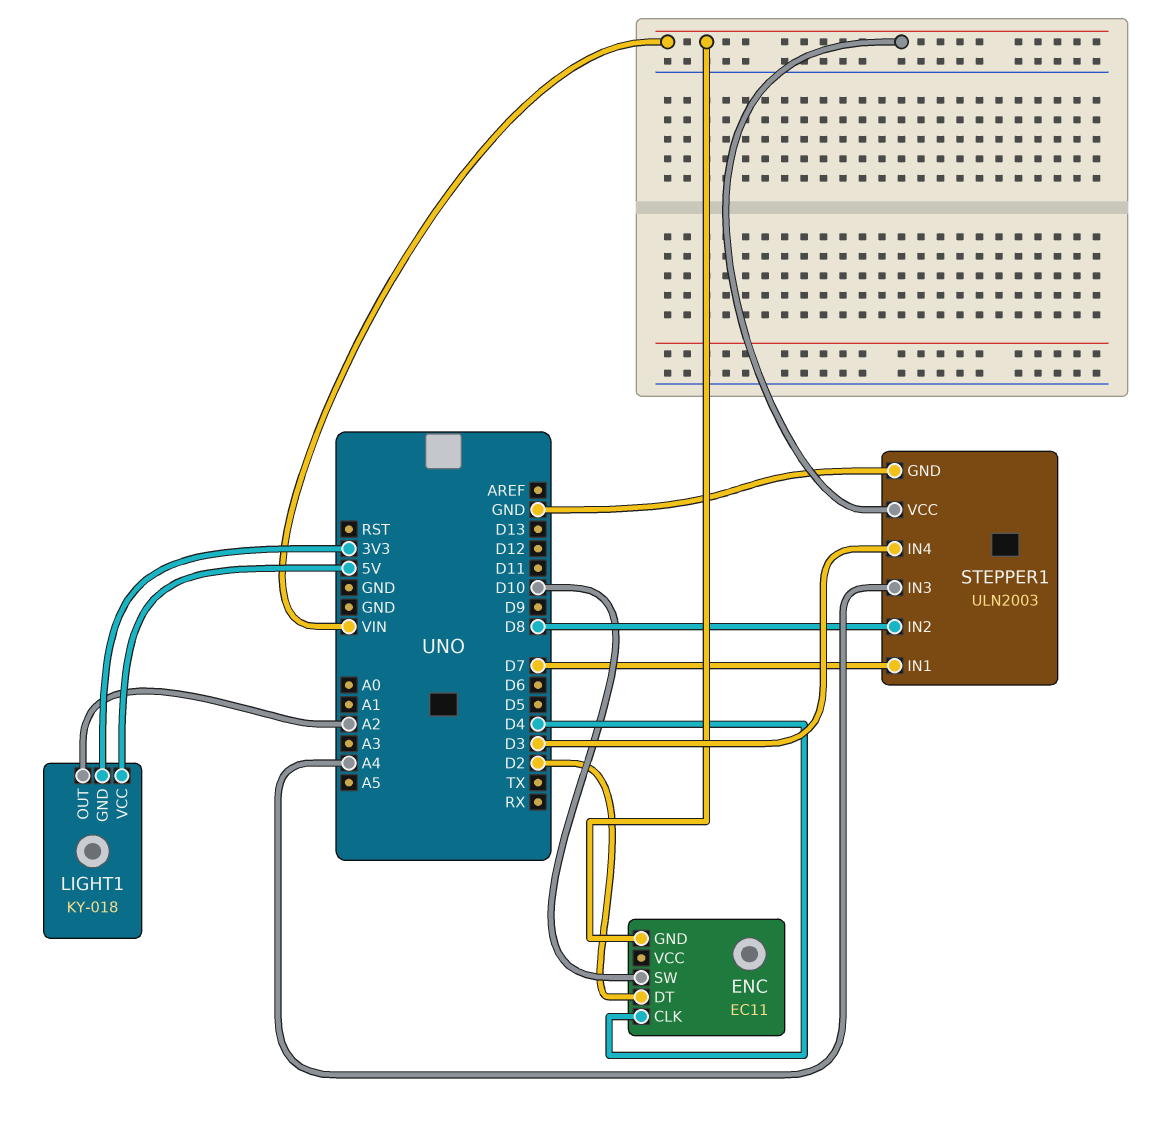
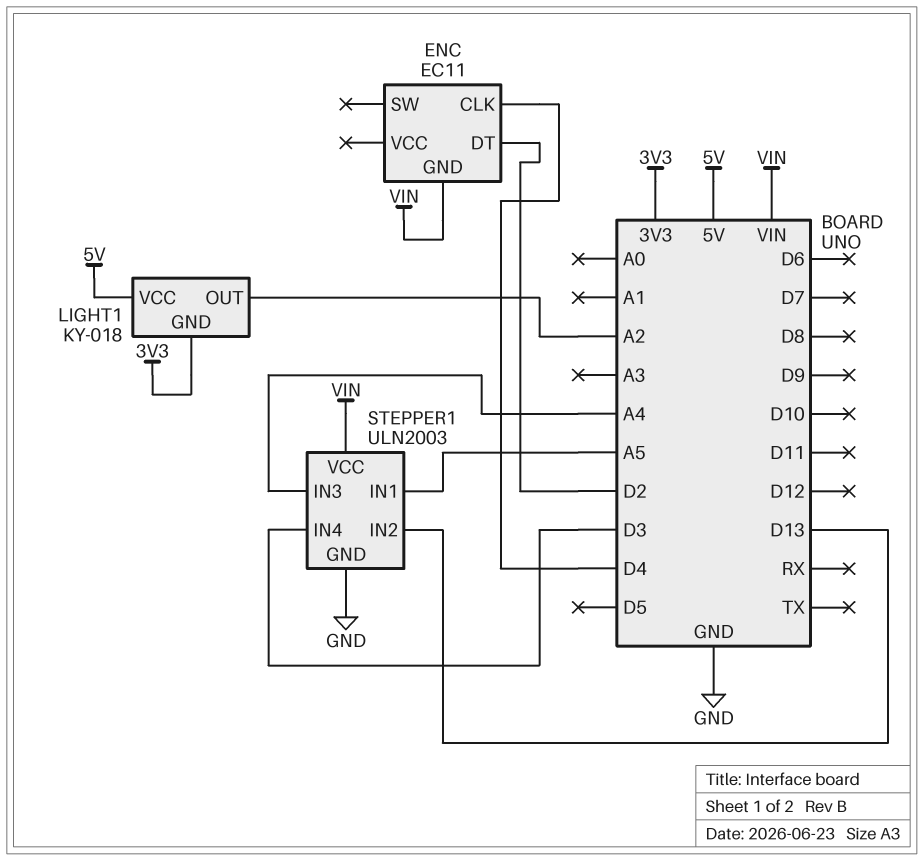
ENC pin SW: D10 -> none
STEPPER1 pin IN1: D7 -> A5
STEPPER1 pin IN2: D8 -> D13

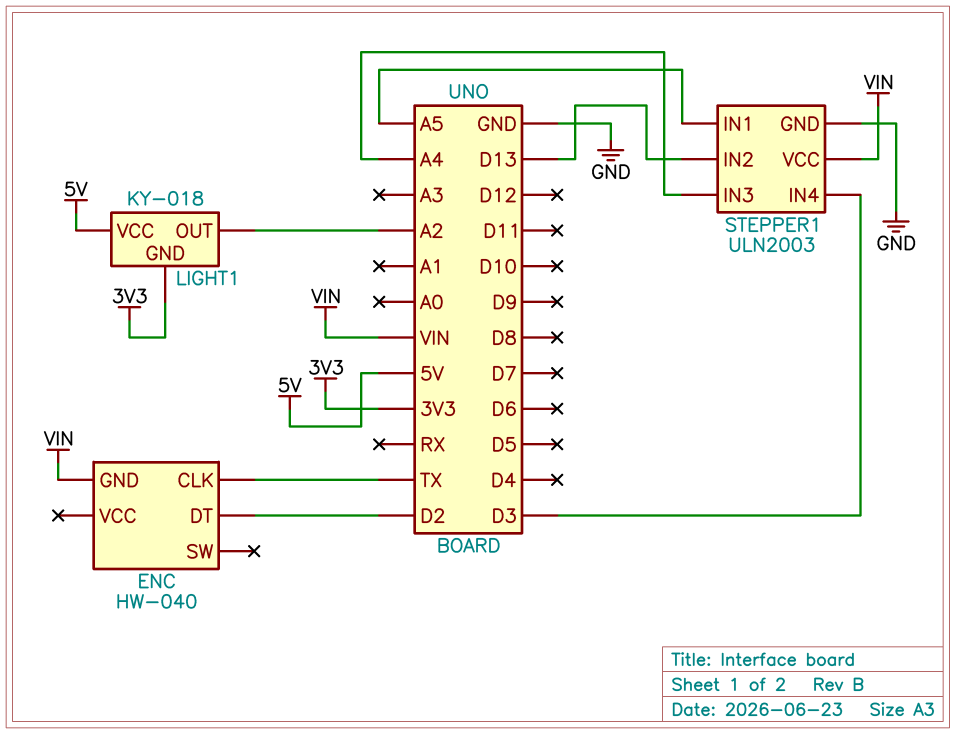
ENC: EC11 -> HW-040
ENC pin CLK: D4 -> TX

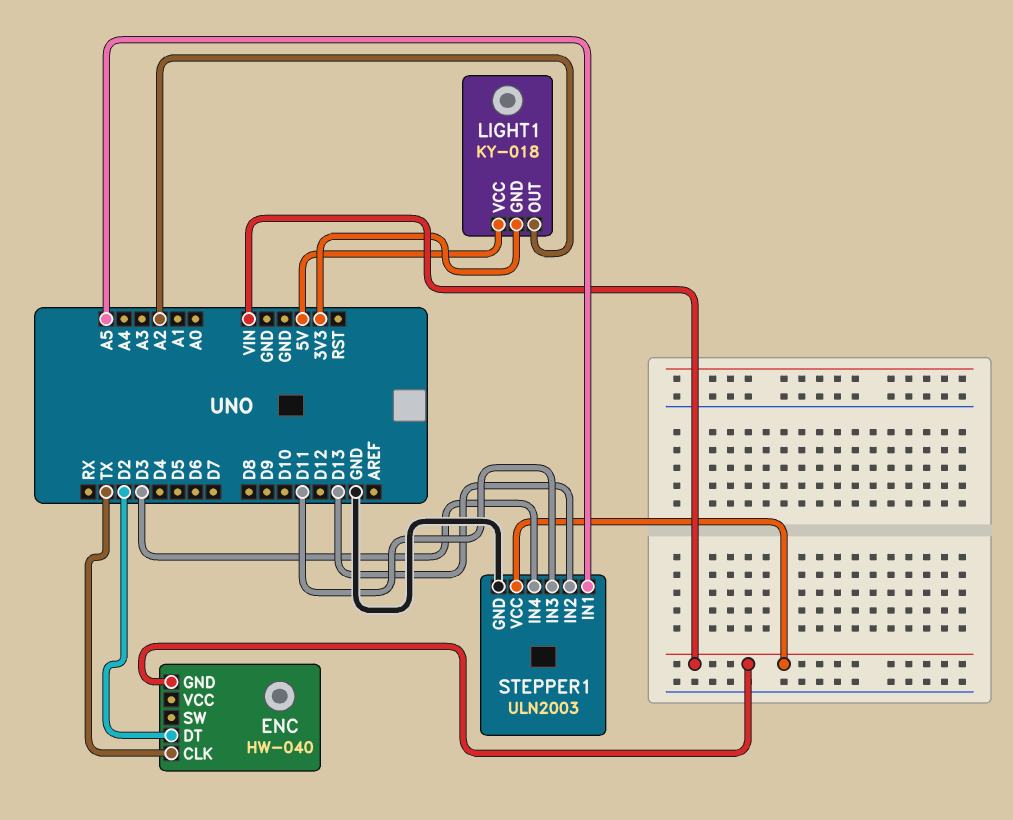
STEPPER1 pin IN3: A4 -> D11

